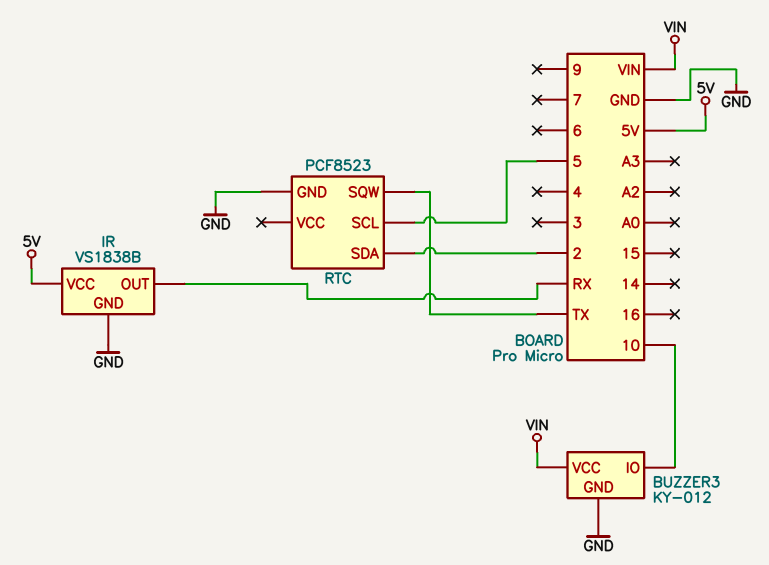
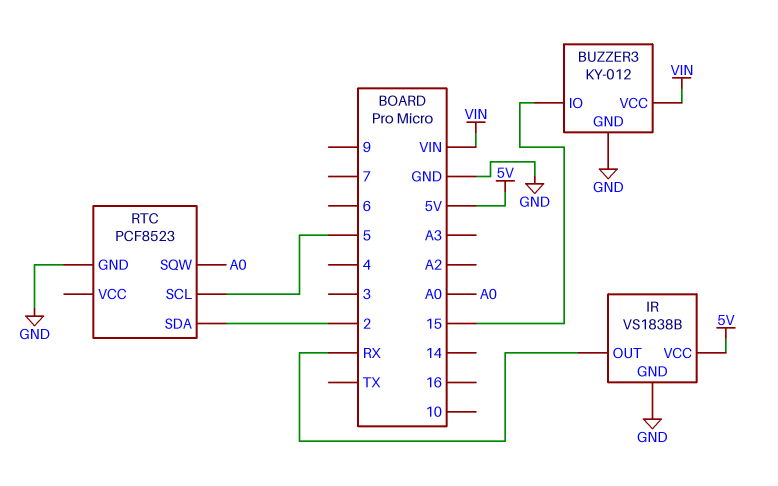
BUZZER3 pin IO: 10 -> 15
RTC pin SQW: TX -> A0

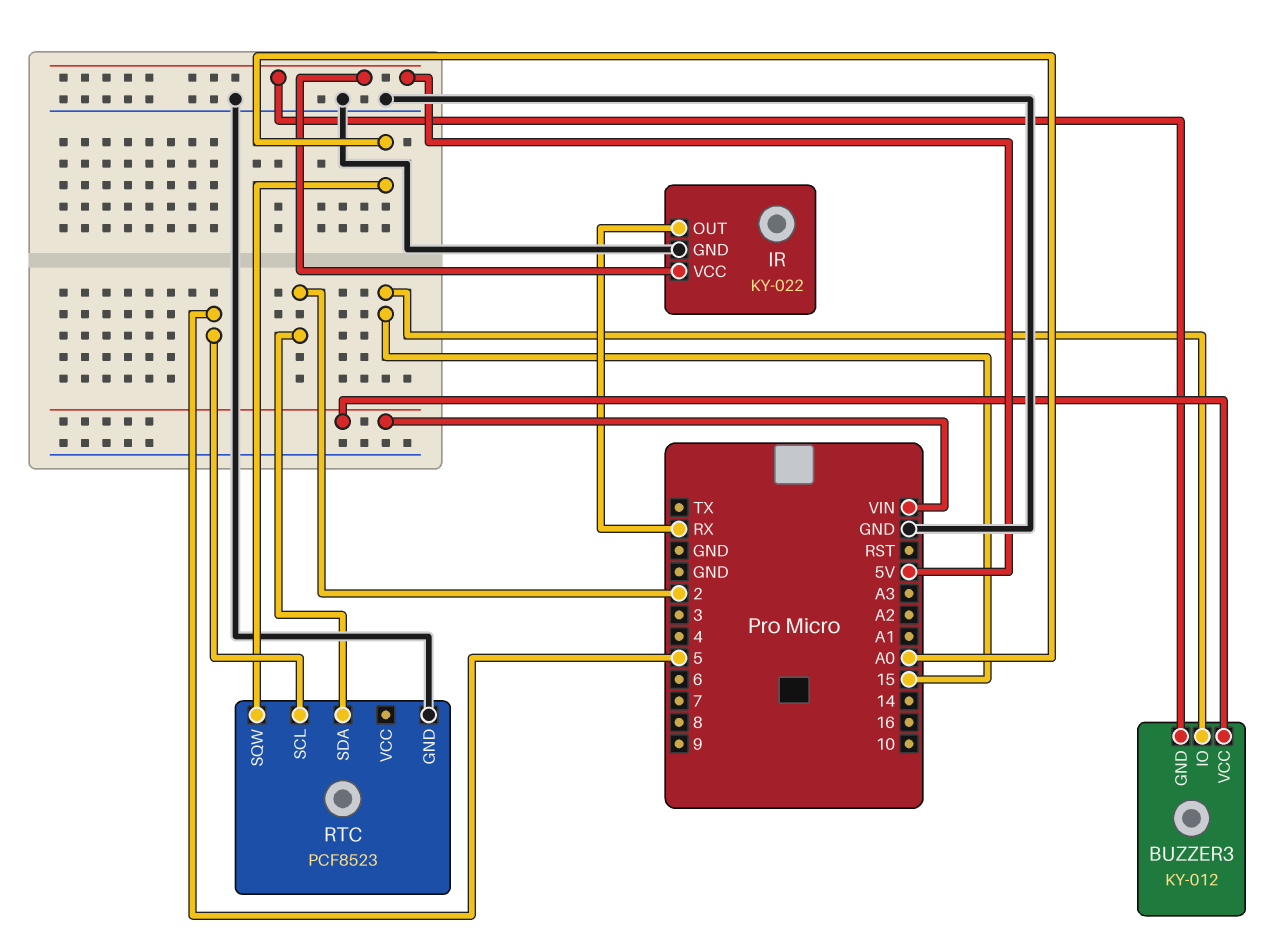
BUZZER3 pin GND: GND -> 5V
IR: VS1838B -> KY-022

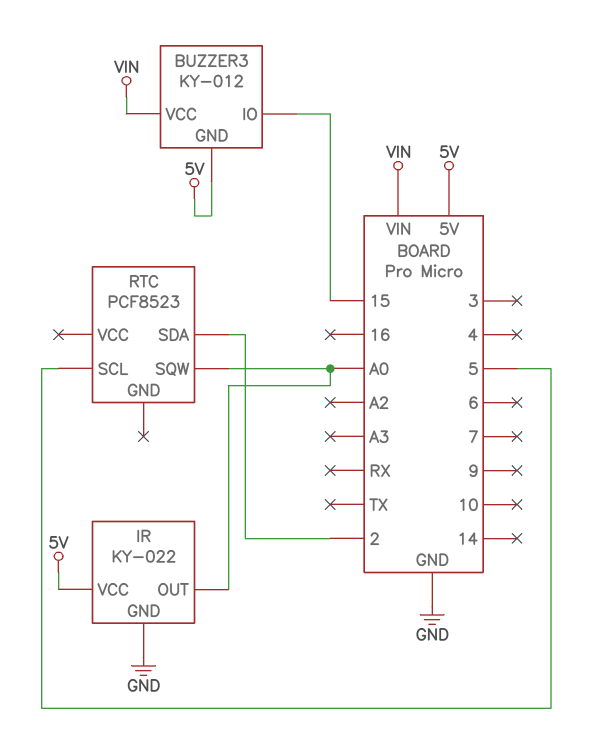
IR pin OUT: RX -> A0
RTC pin GND: GND -> none

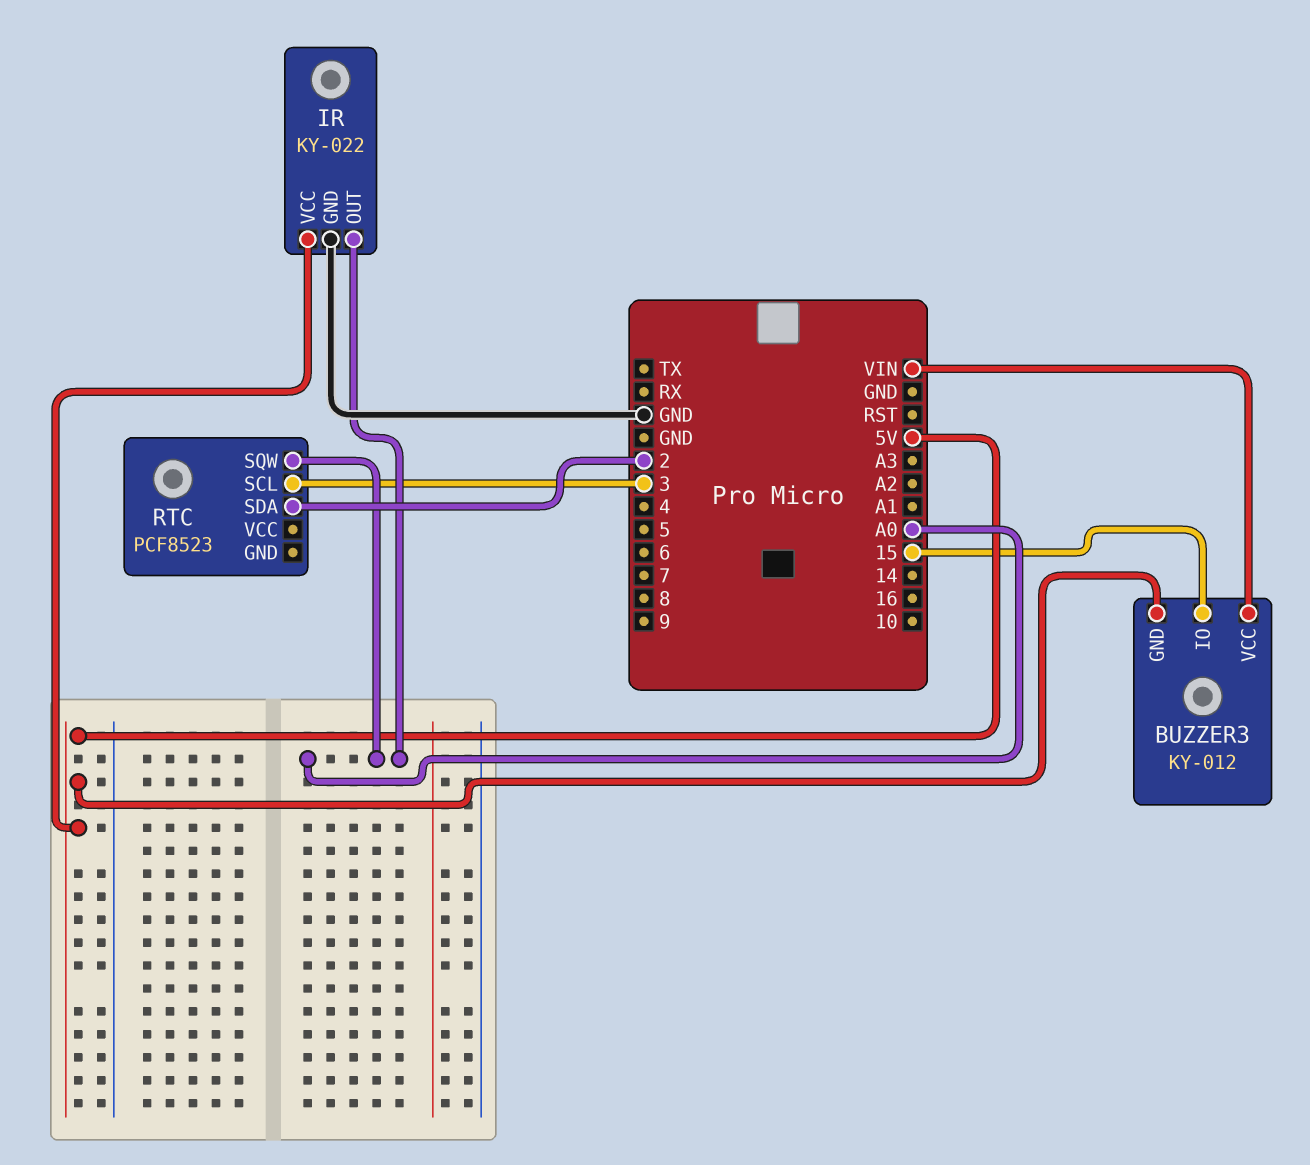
RTC pin SCL: 5 -> 3

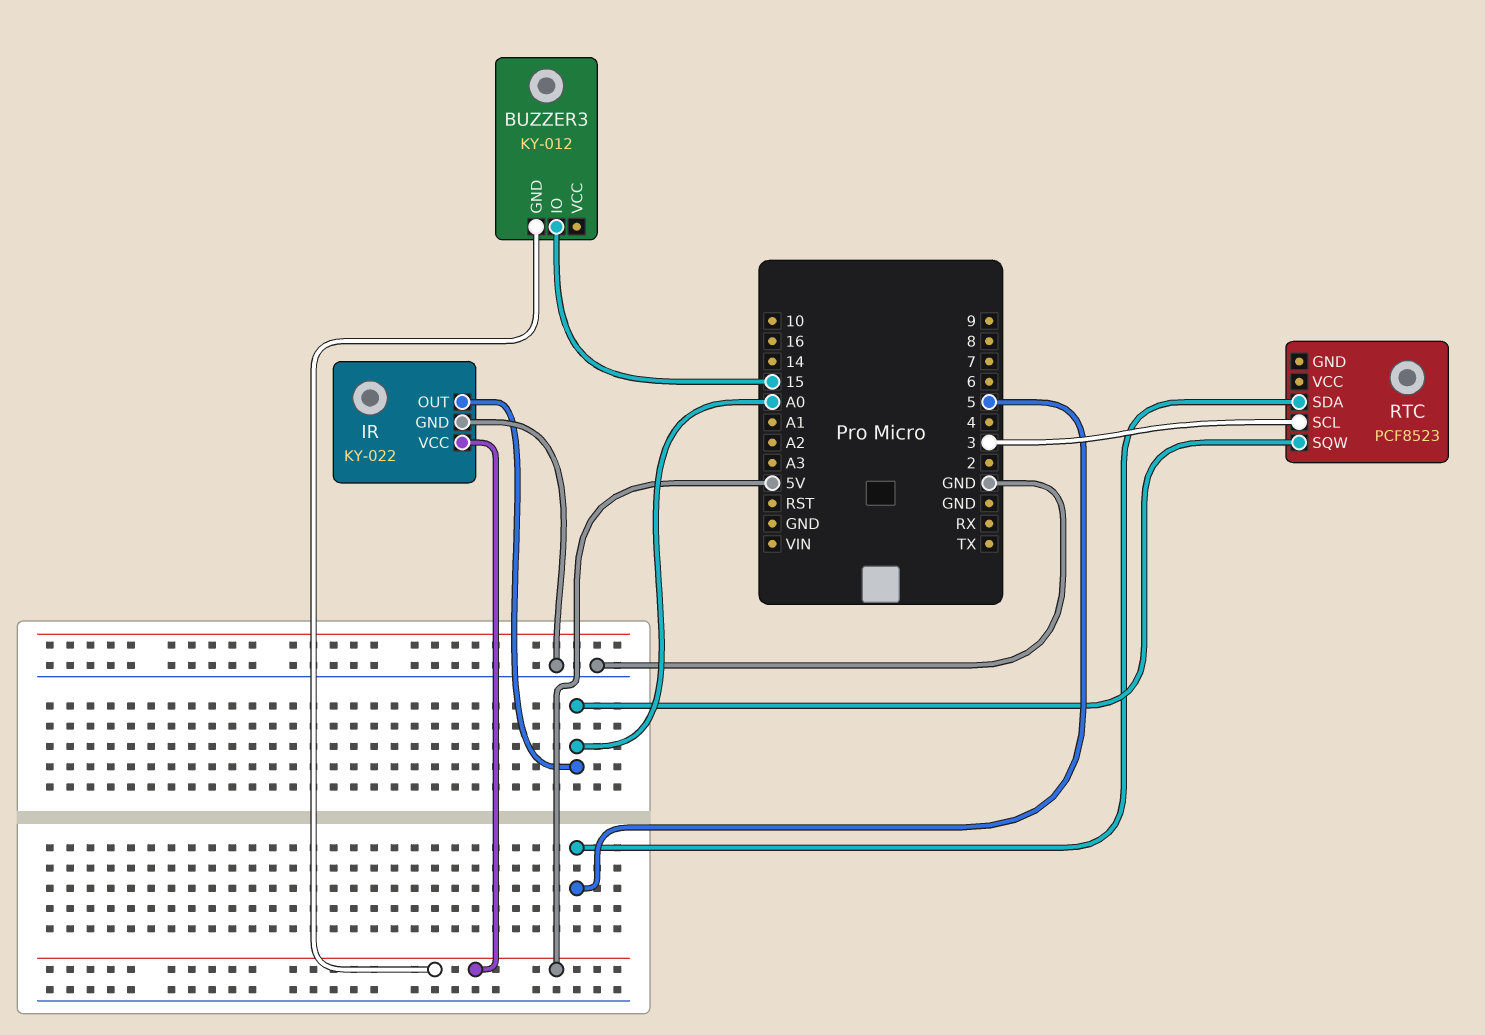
BUZZER3 pin VCC: VIN -> none
RTC pin SDA: 2 -> 5

